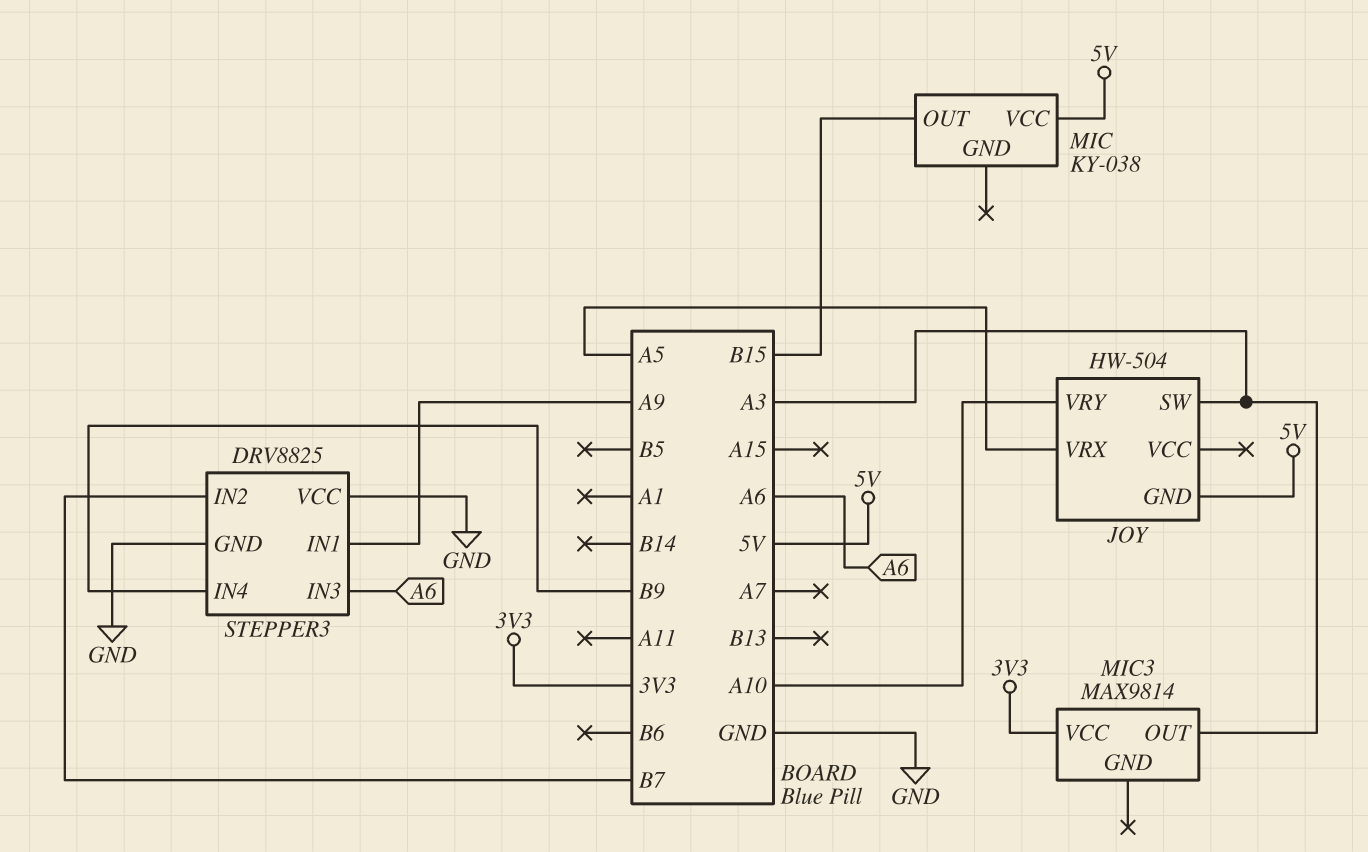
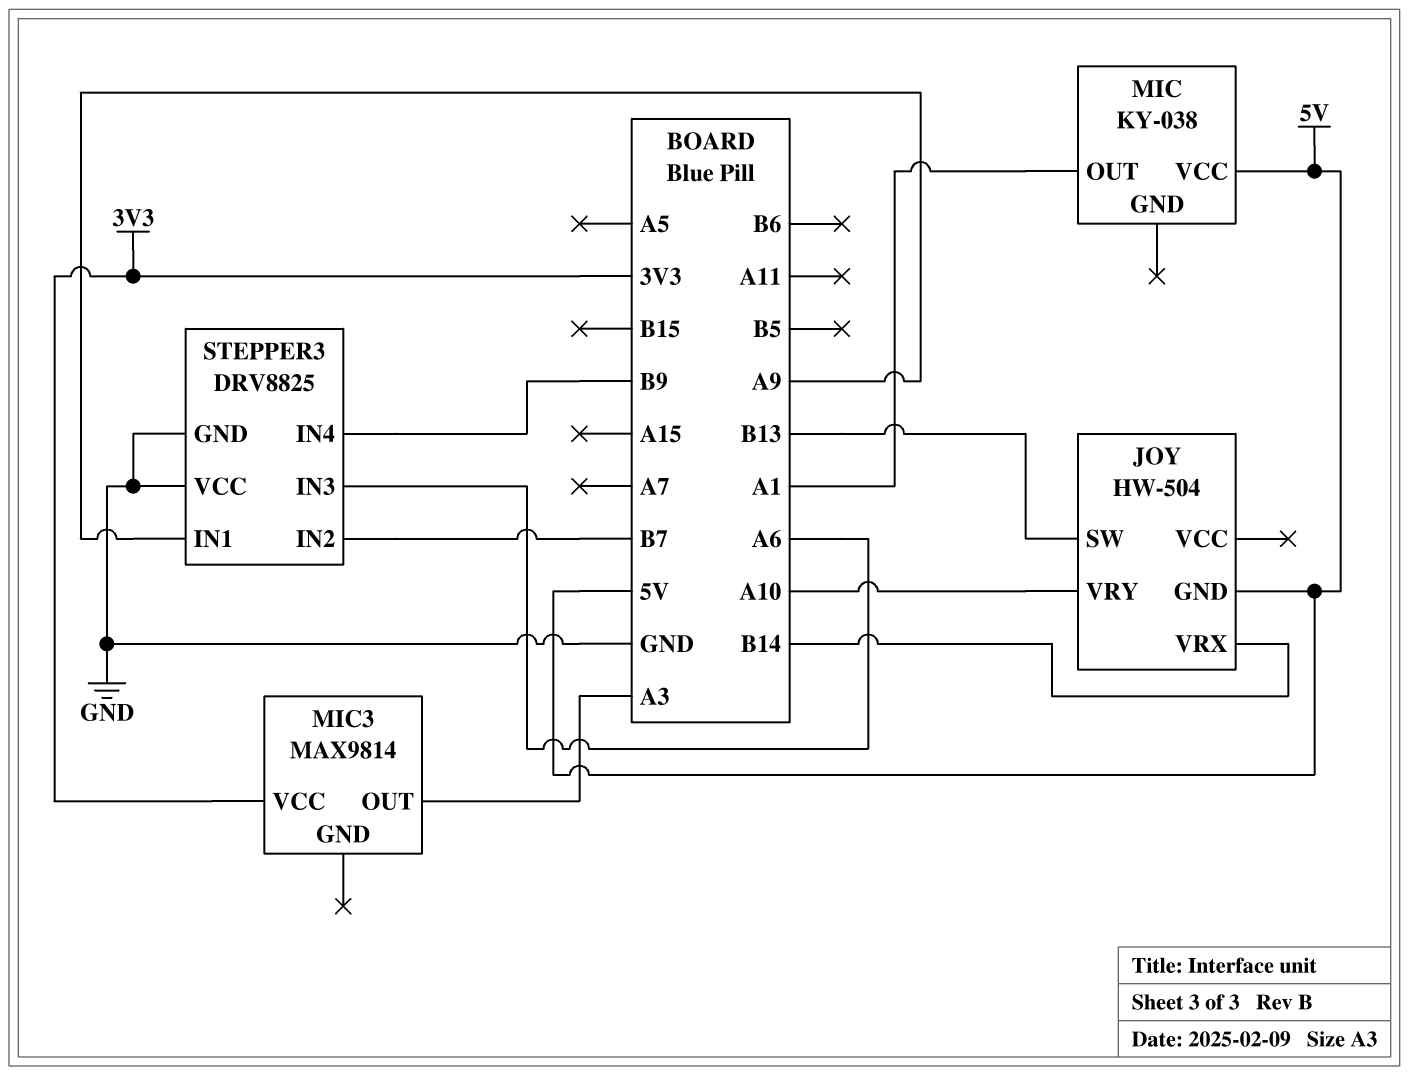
JOY pin SW: A3 -> B13
JOY pin VRX: A5 -> B14
MIC pin OUT: B15 -> A1

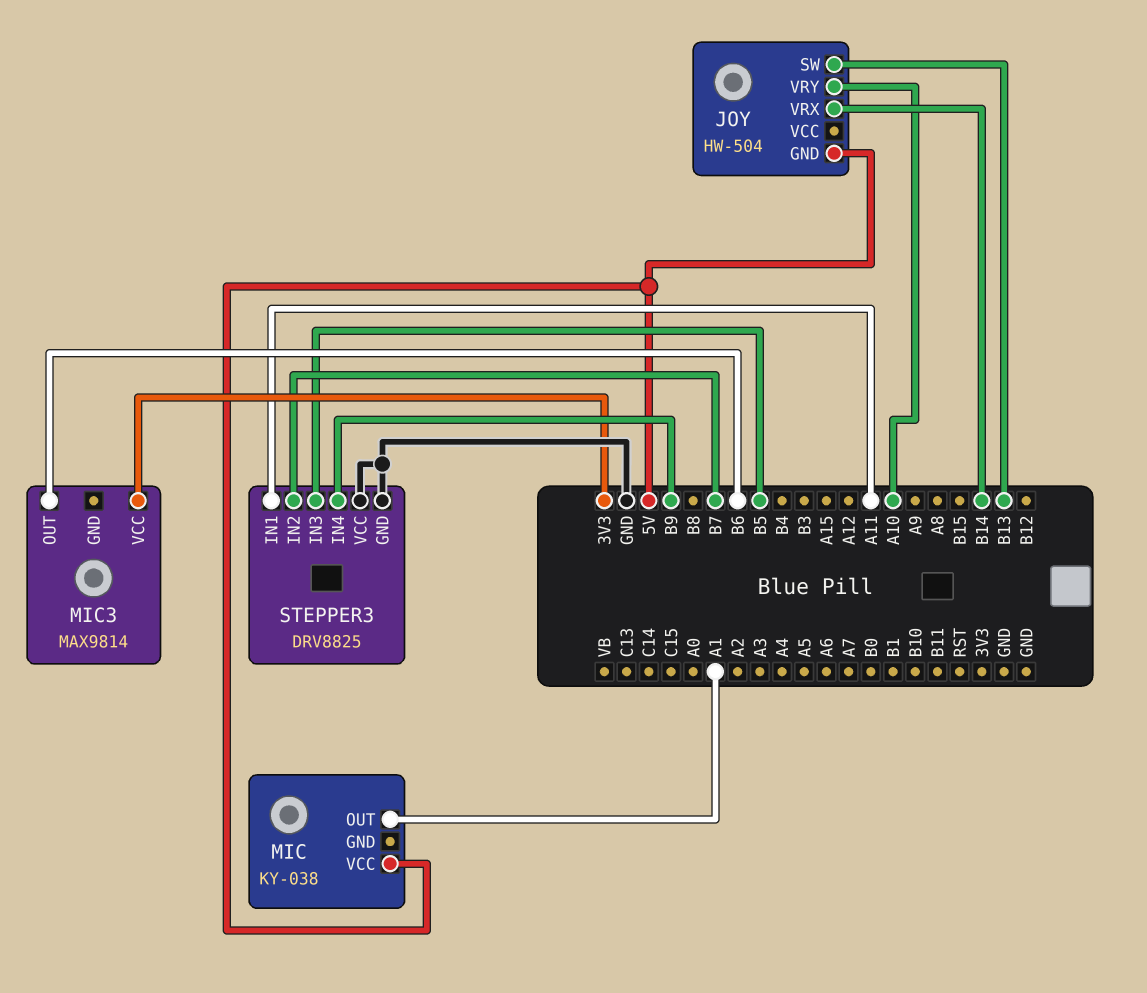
MIC3 pin OUT: A3 -> B6
STEPPER3 pin IN1: A9 -> A11
STEPPER3 pin IN3: A6 -> B5

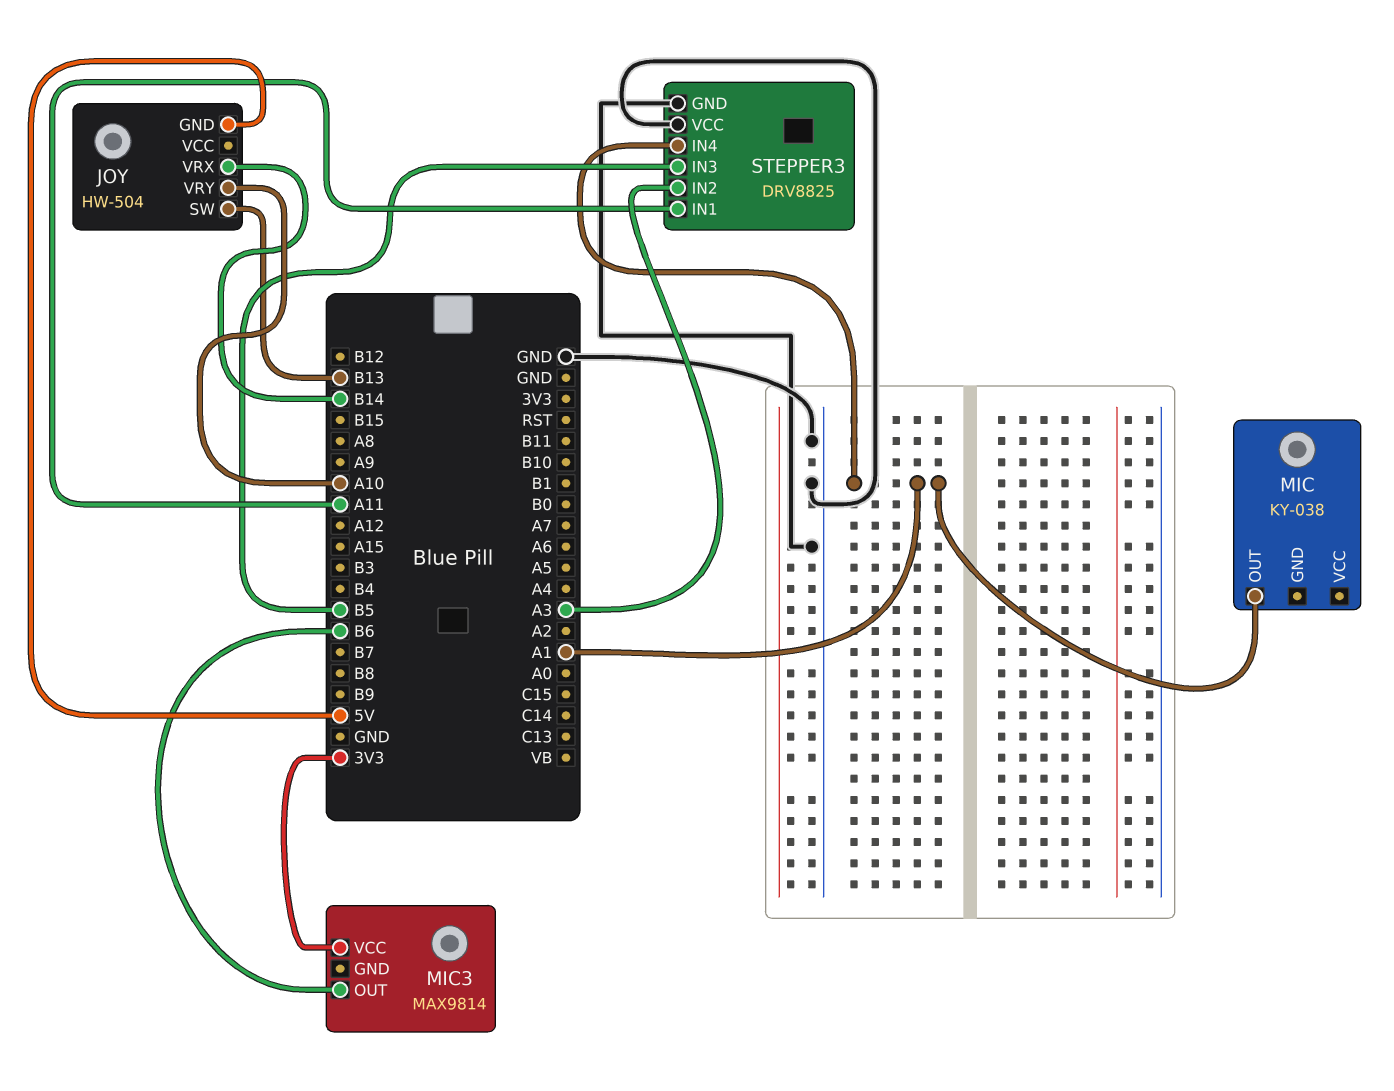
MIC pin VCC: 5V -> none
STEPPER3 pin IN2: B7 -> A3
STEPPER3 pin IN4: B9 -> A1

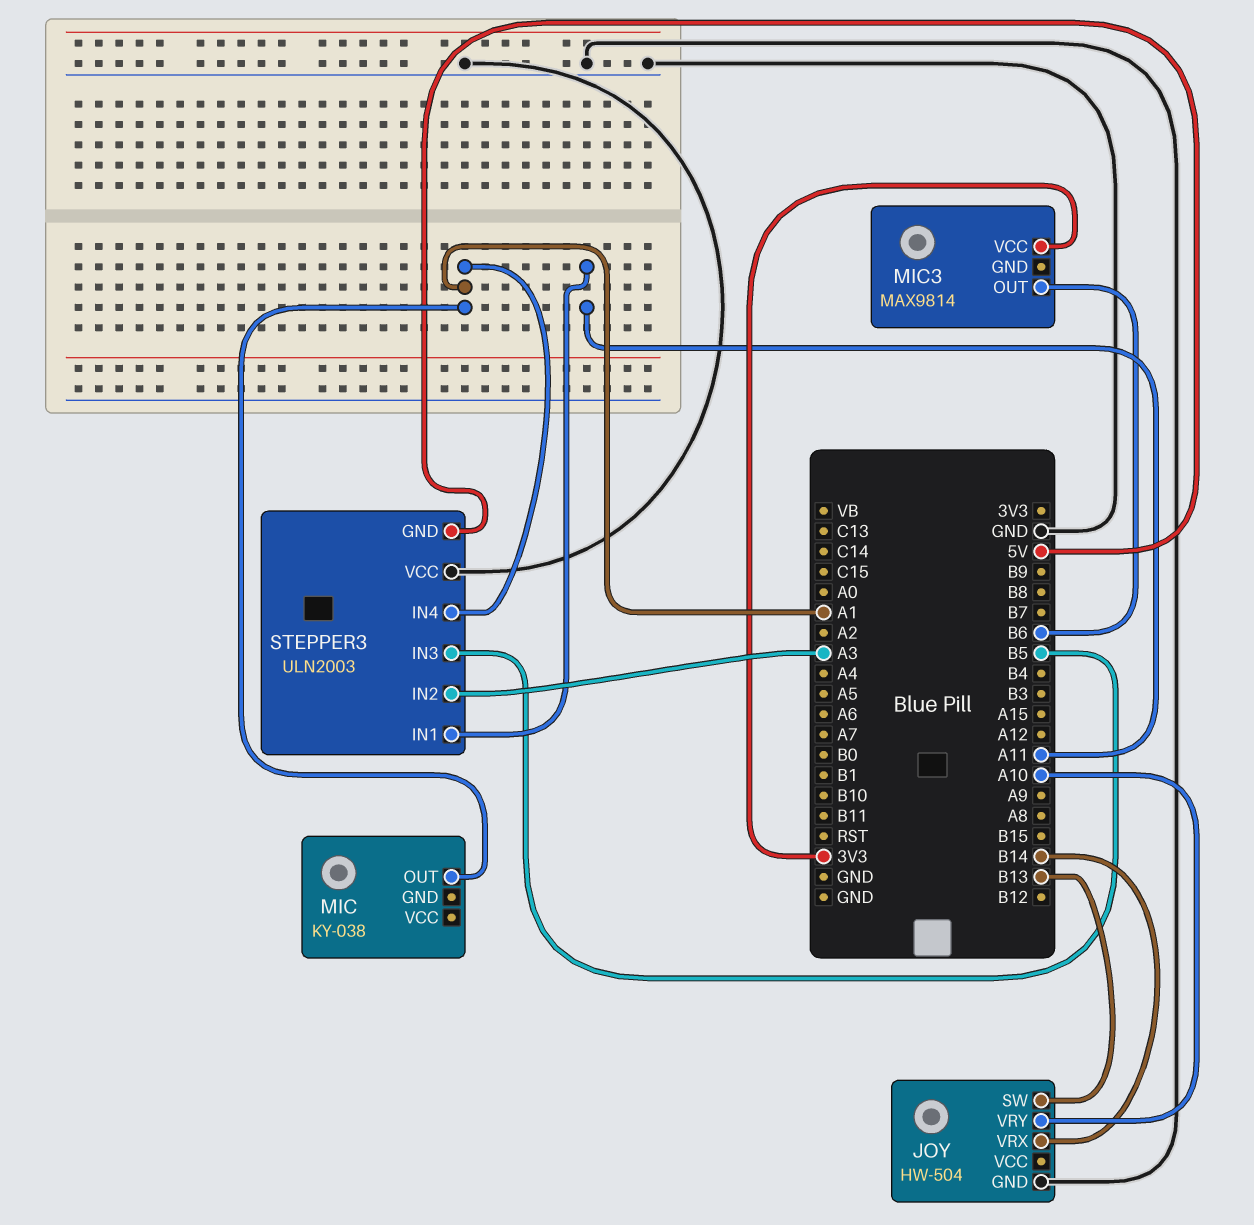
JOY pin GND: 5V -> GND
STEPPER3: DRV8825 -> ULN2003
STEPPER3 pin GND: GND -> 5V

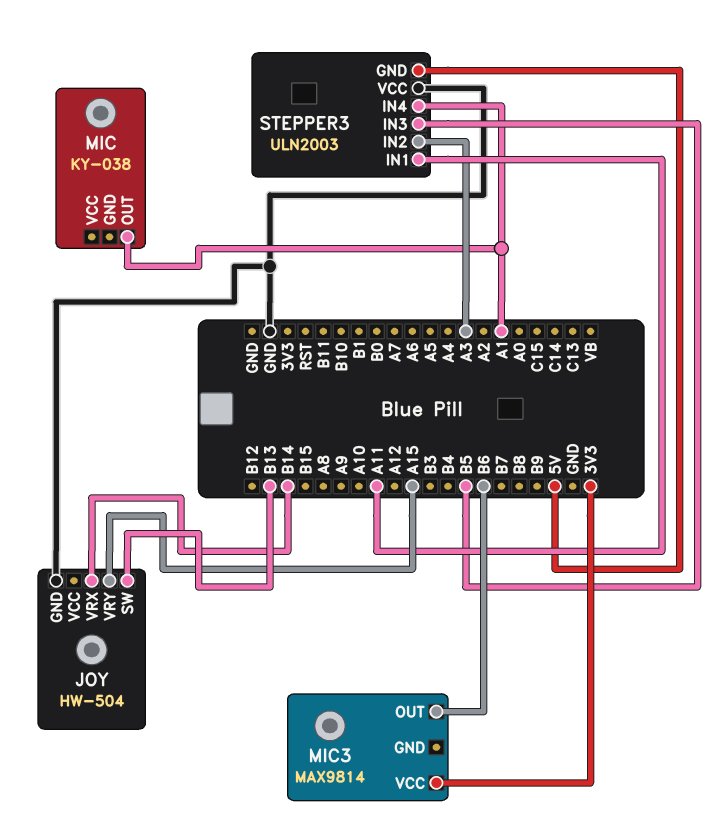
JOY pin VRY: A10 -> A15

